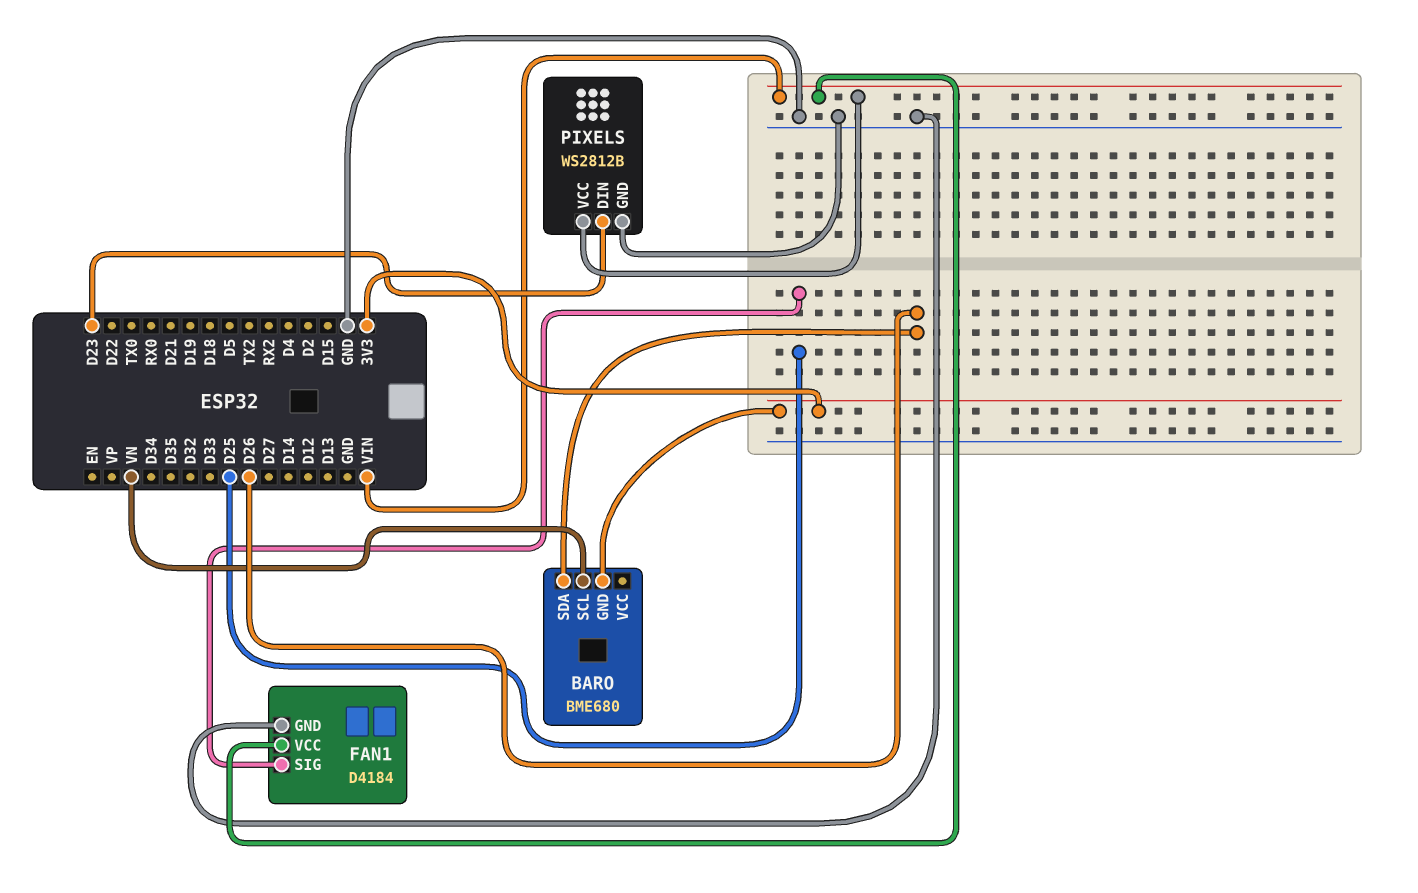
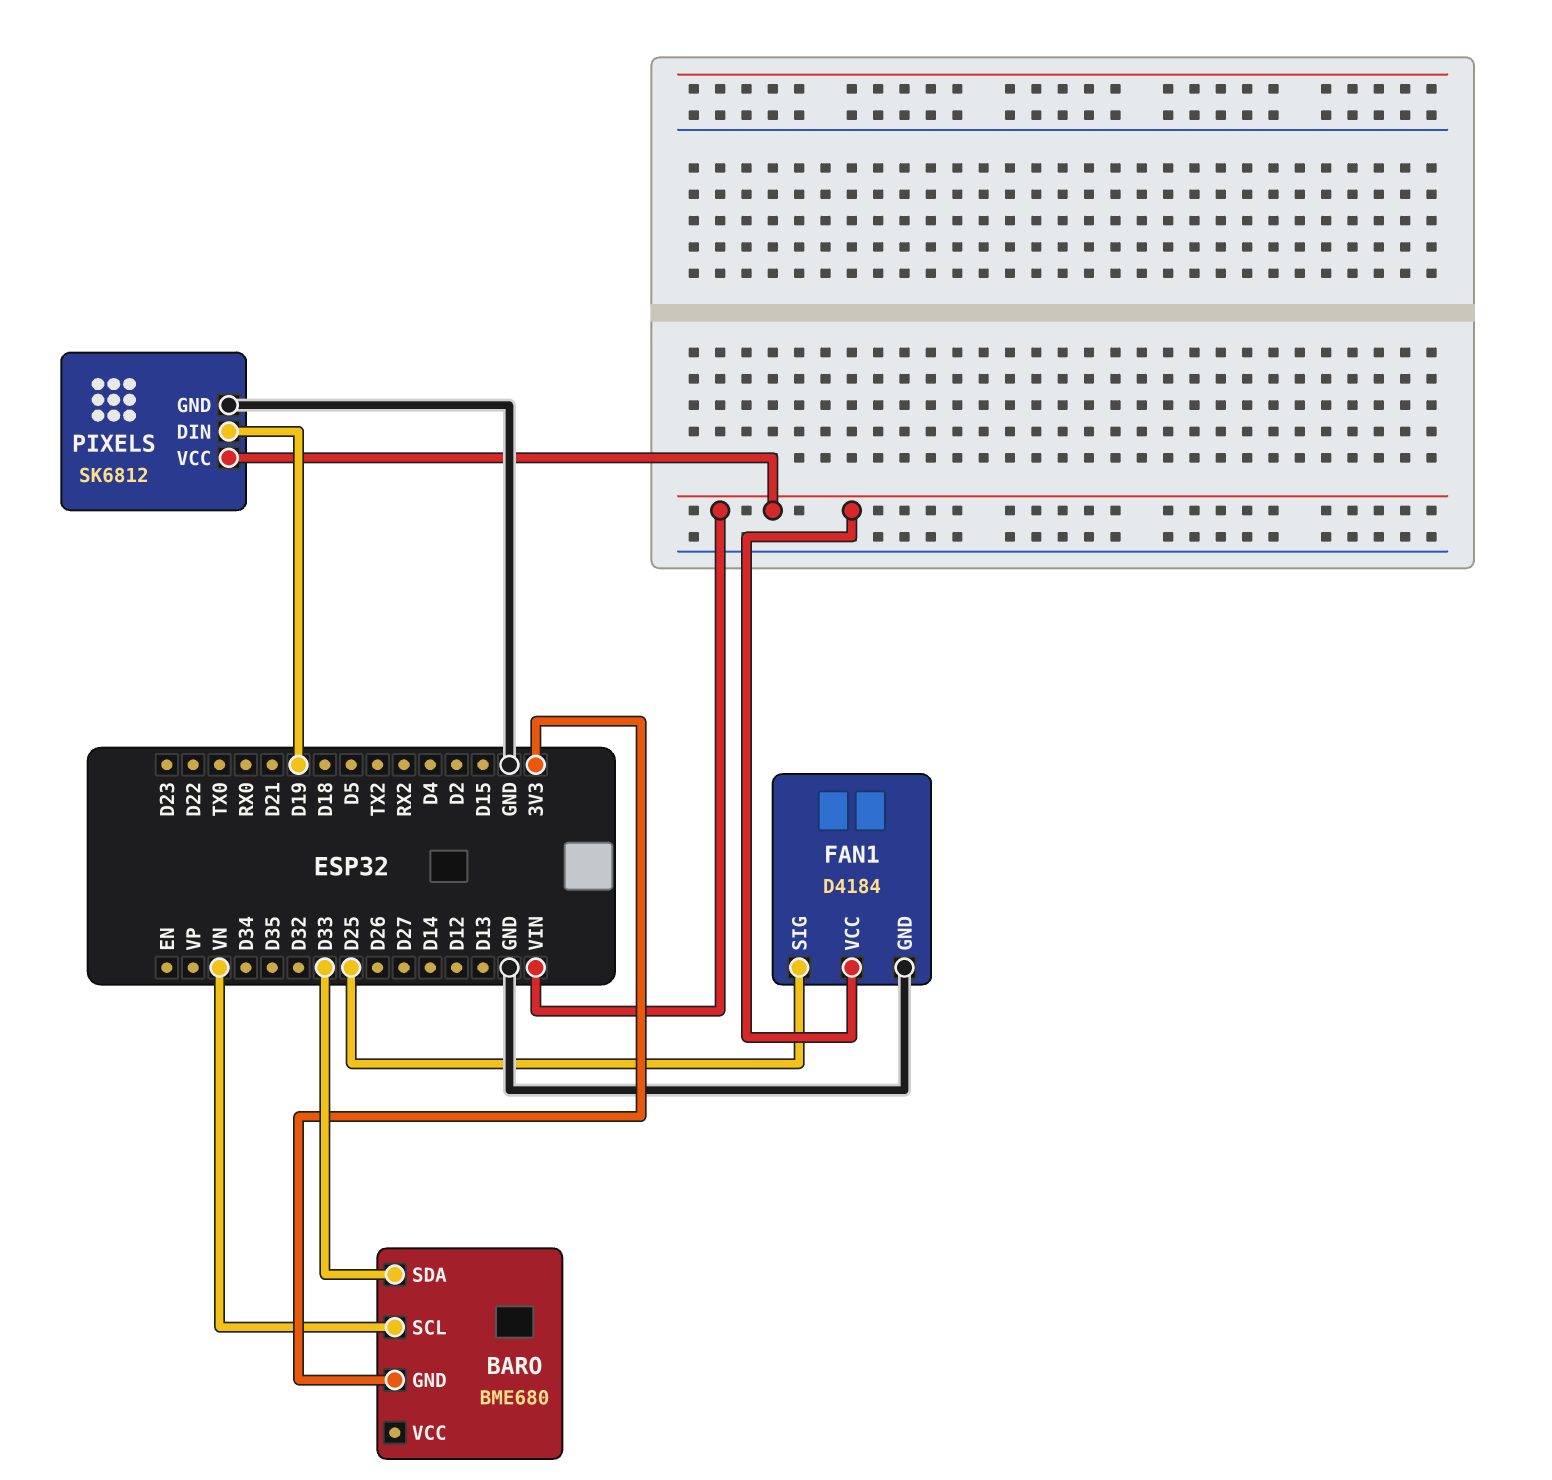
BARO pin SDA: D26 -> D33
PIXELS: WS2812B -> SK6812
PIXELS pin DIN: D23 -> D19

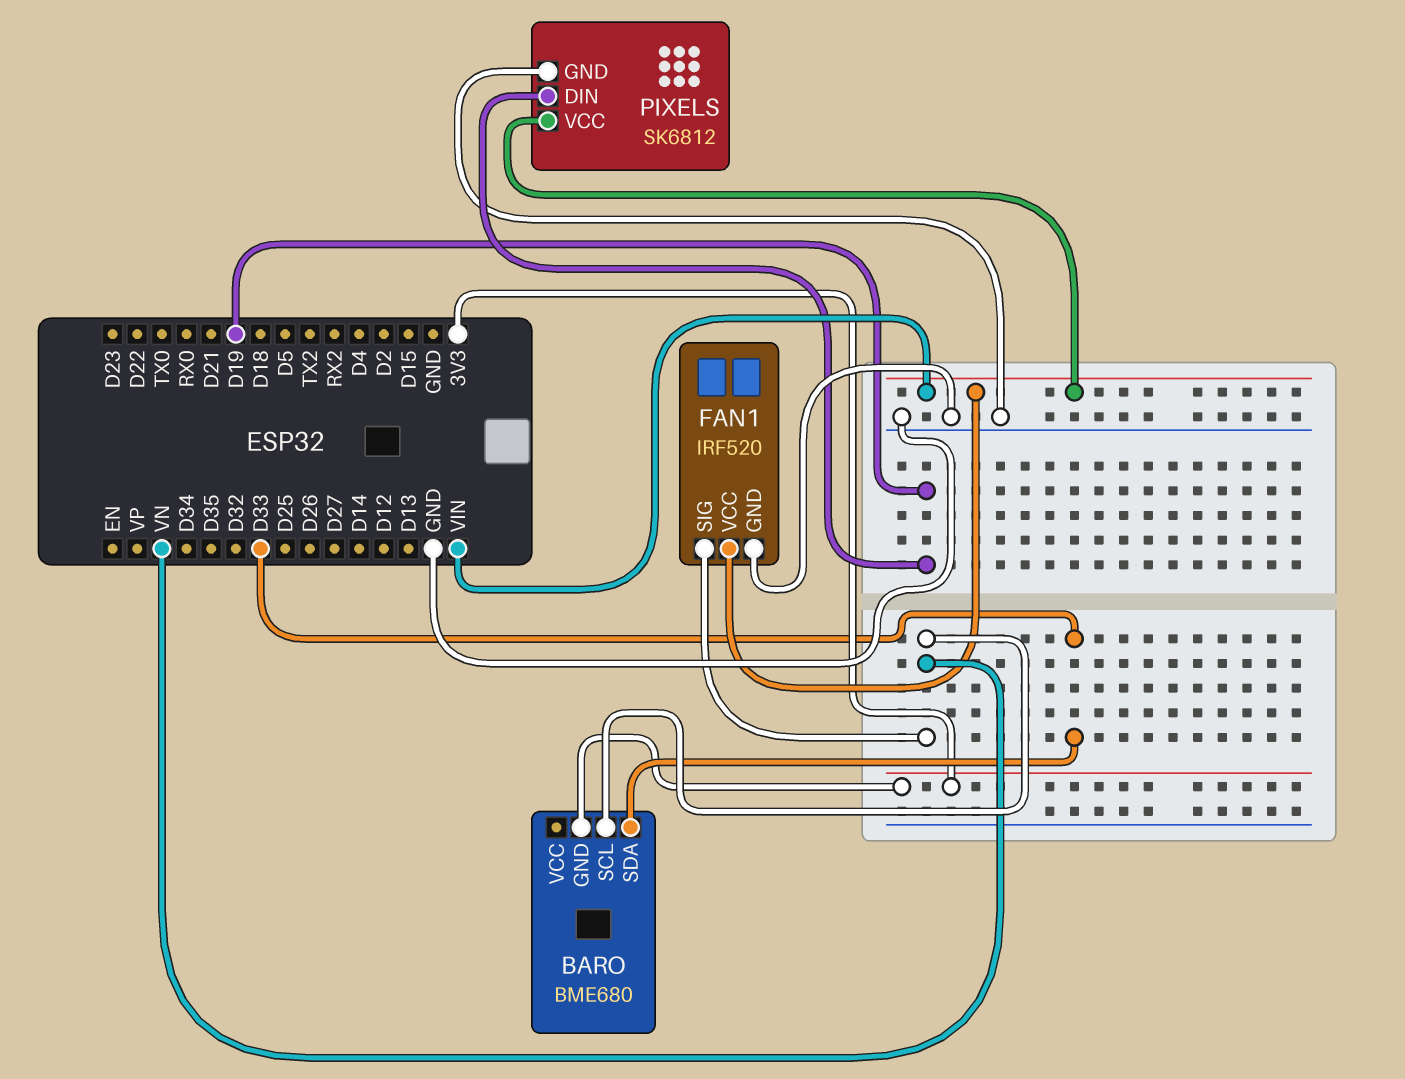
FAN1: D4184 -> IRF520
FAN1 pin SIG: D25 -> VN

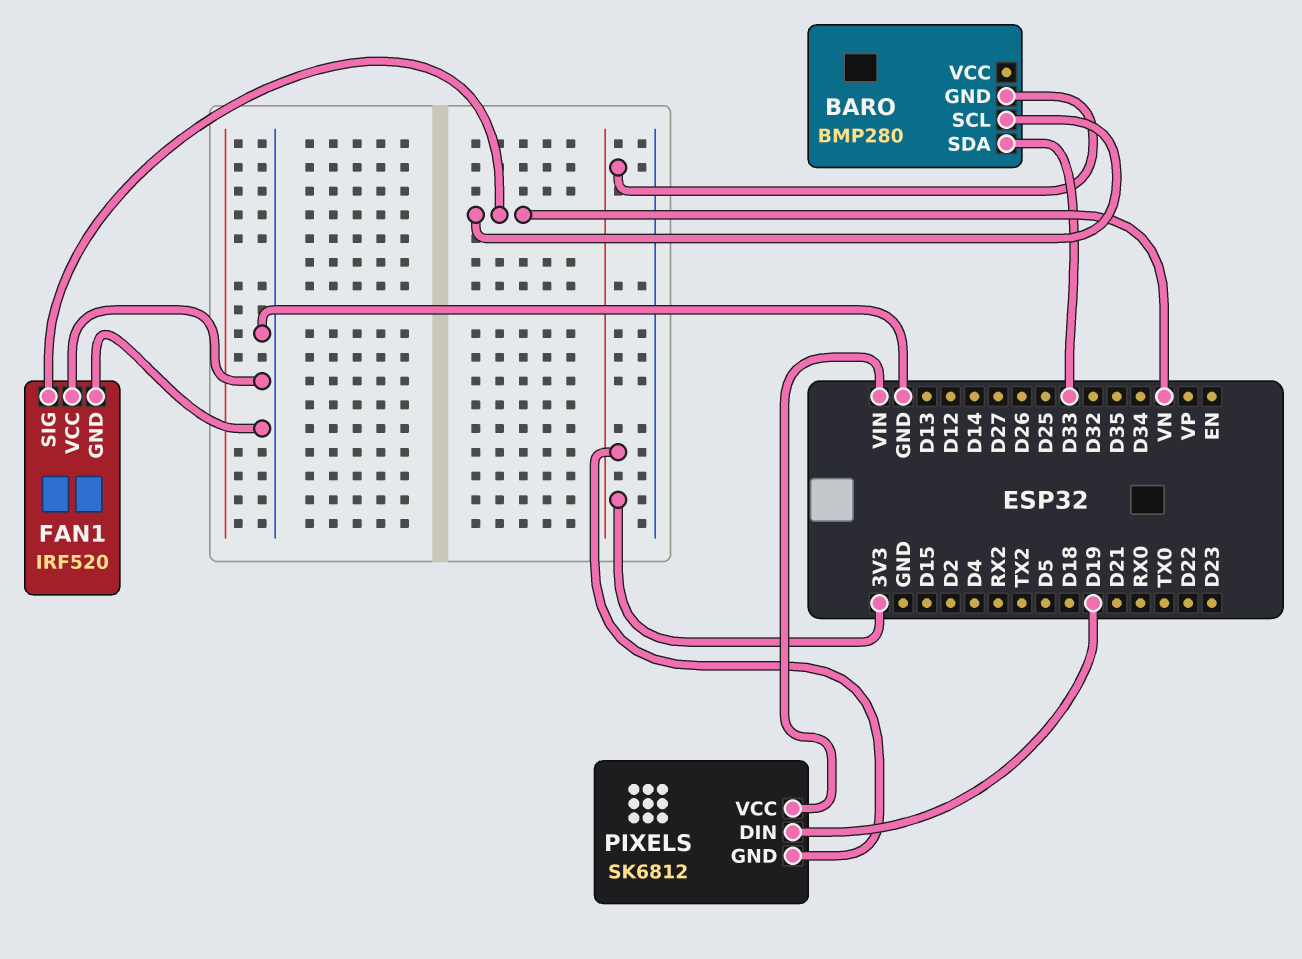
BARO: BME680 -> BMP280
FAN1 pin VCC: VIN -> GND
PIXELS pin GND: GND -> 3V3

